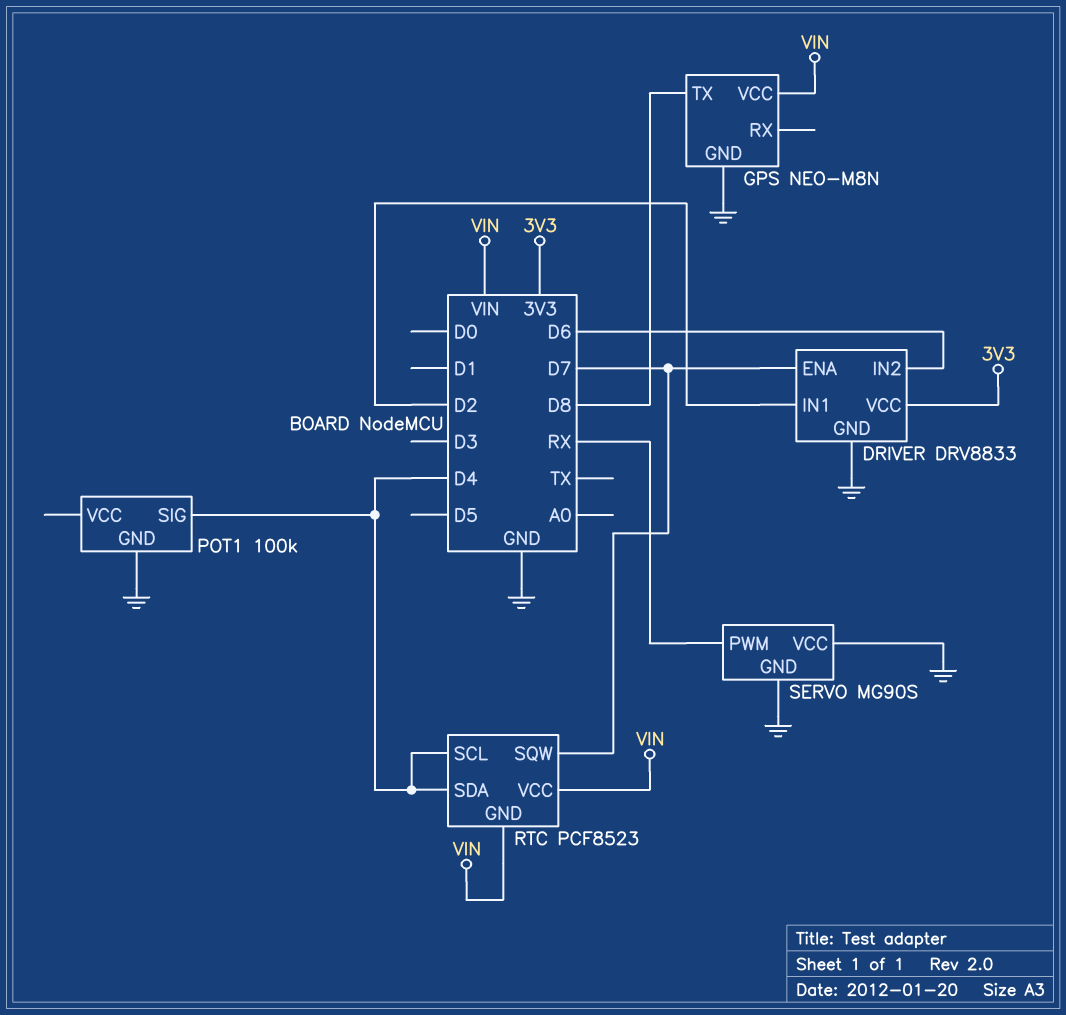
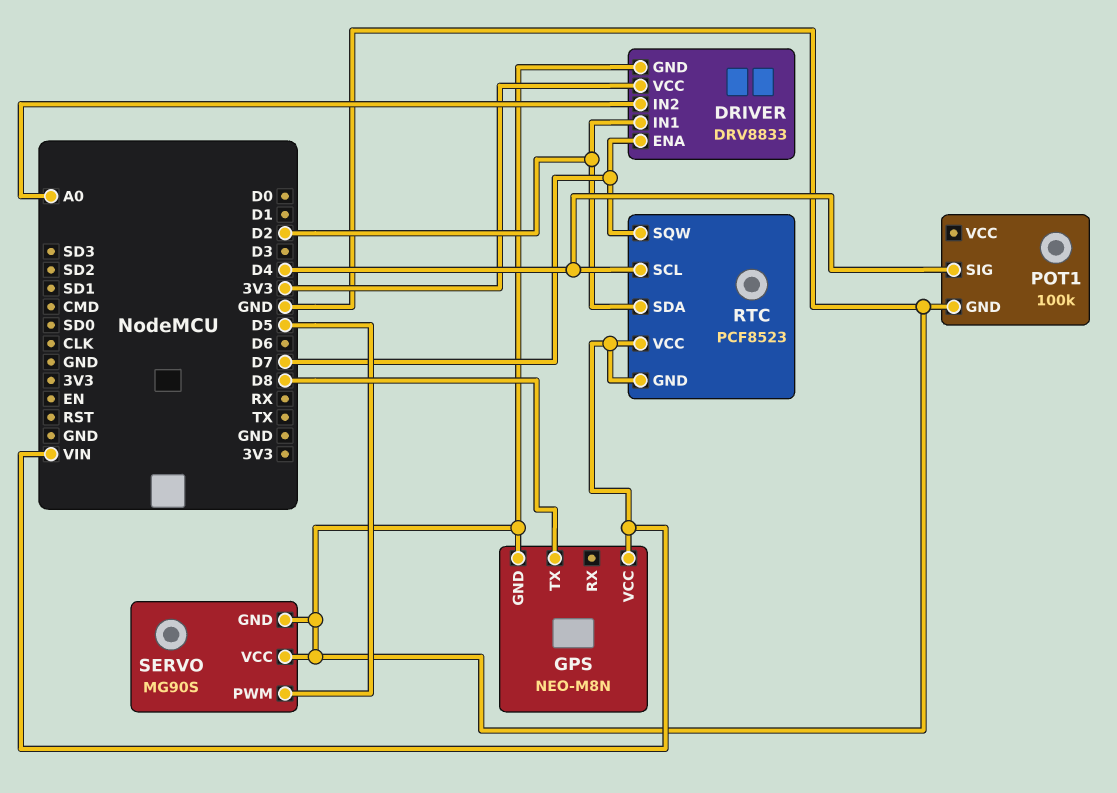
DRIVER pin IN2: D6 -> A0
RTC pin SDA: D4 -> D2
SERVO pin PWM: RX -> D5

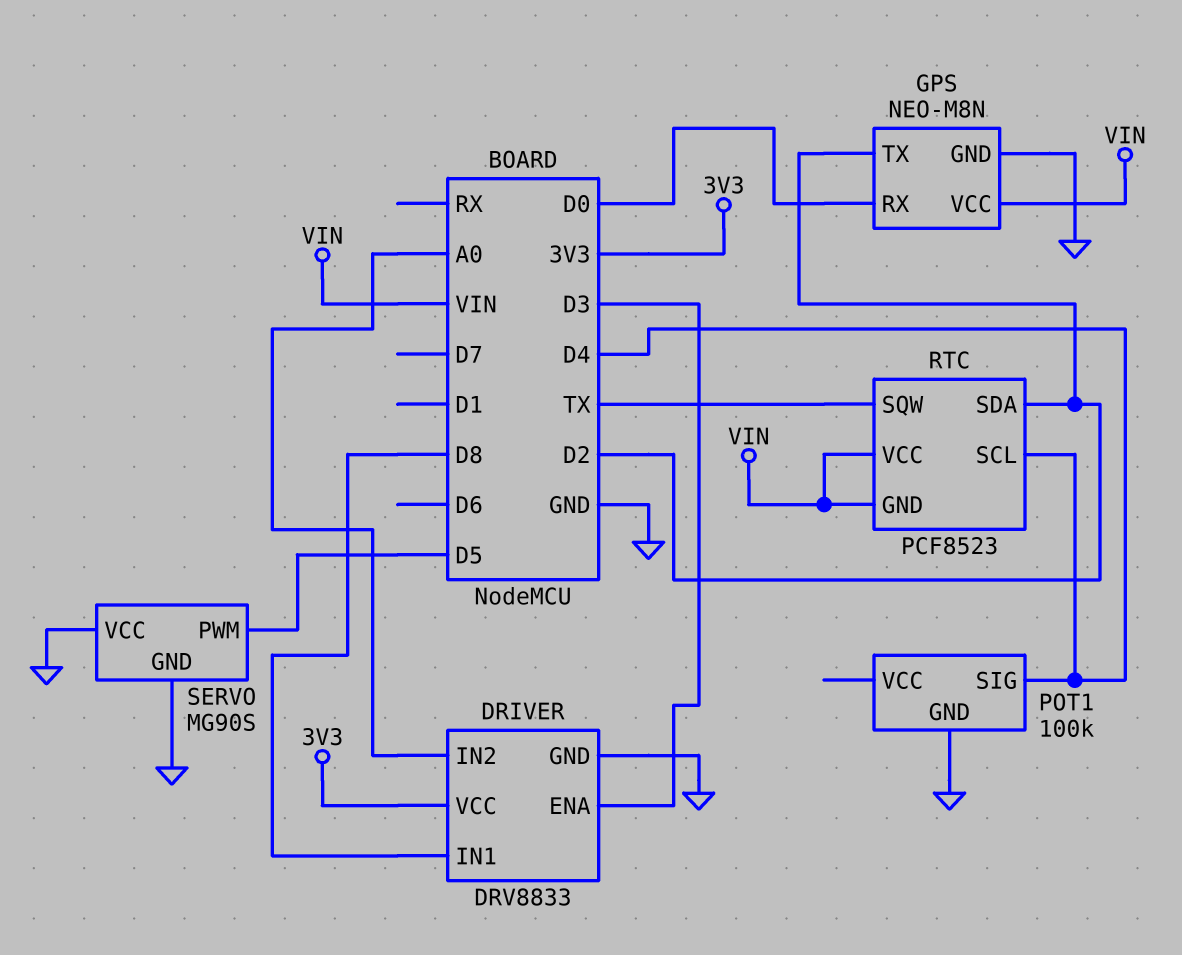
DRIVER pin ENA: D7 -> D3
DRIVER pin IN1: D2 -> D8
GPS pin RX: none -> D0
GPS pin TX: D8 -> D2
RTC pin SQW: D7 -> TX

